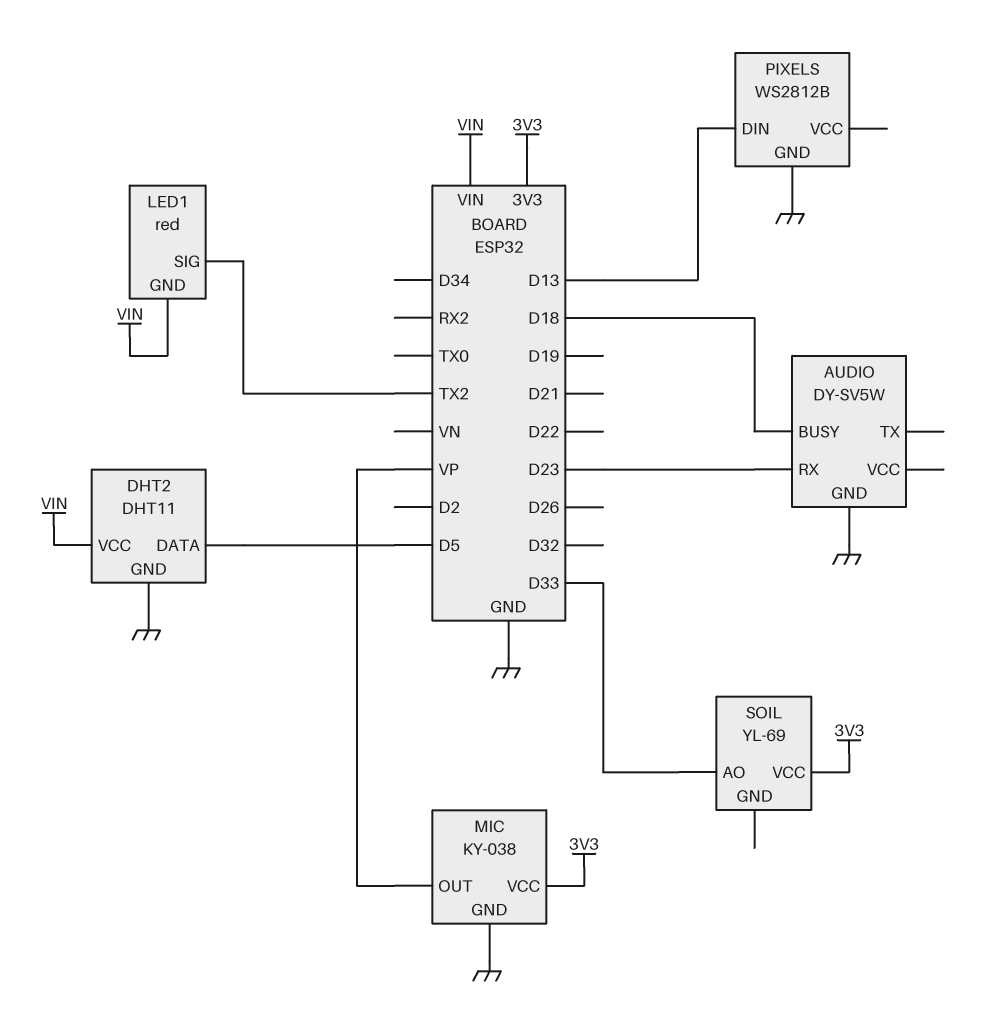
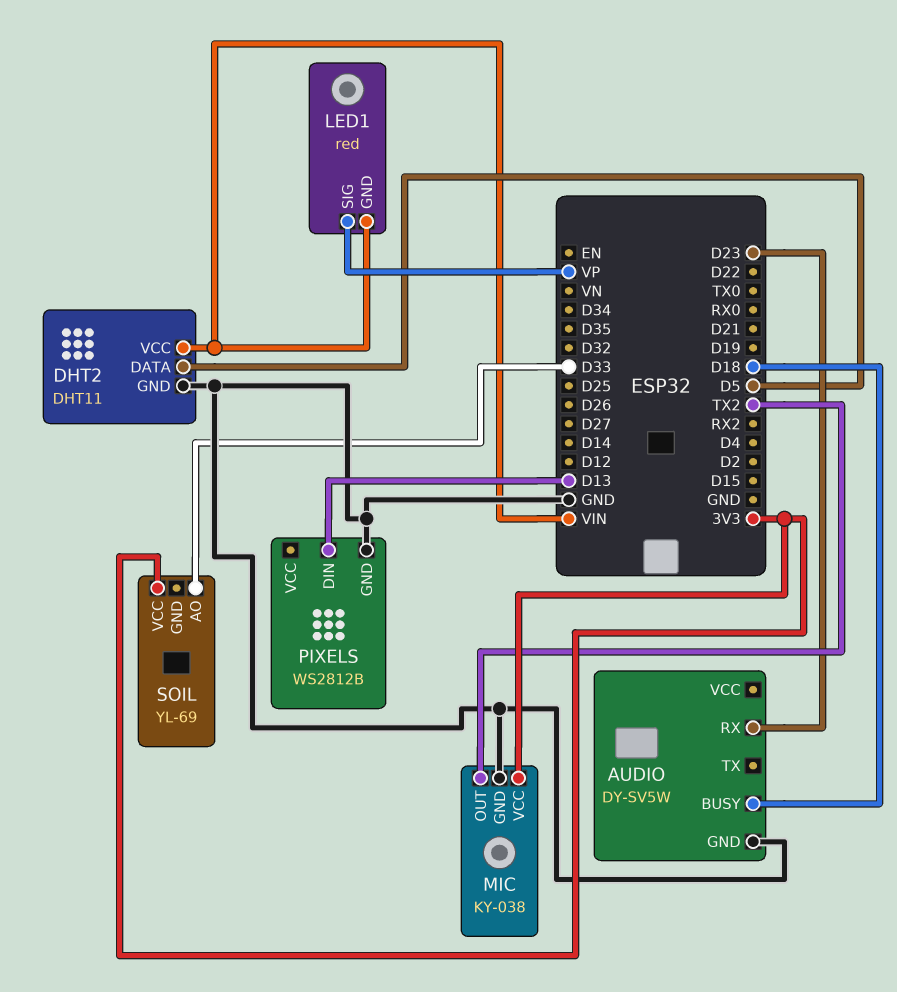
LED1 pin SIG: TX2 -> VP
MIC pin OUT: VP -> TX2

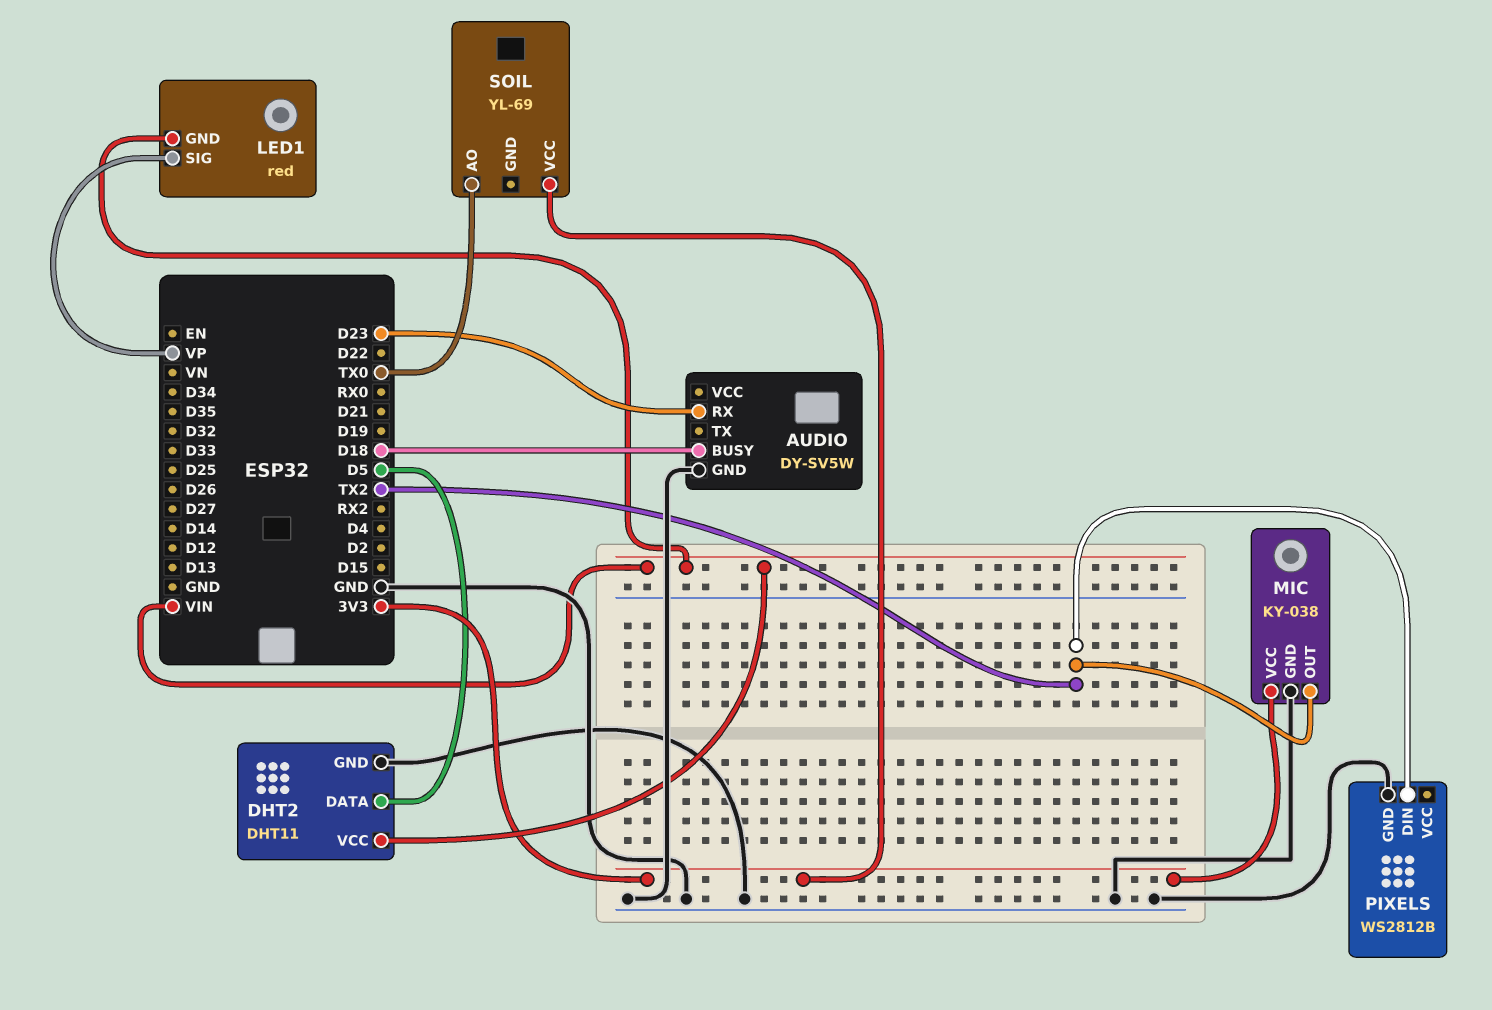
PIXELS pin DIN: D13 -> TX2
SOIL pin AO: D33 -> TX0

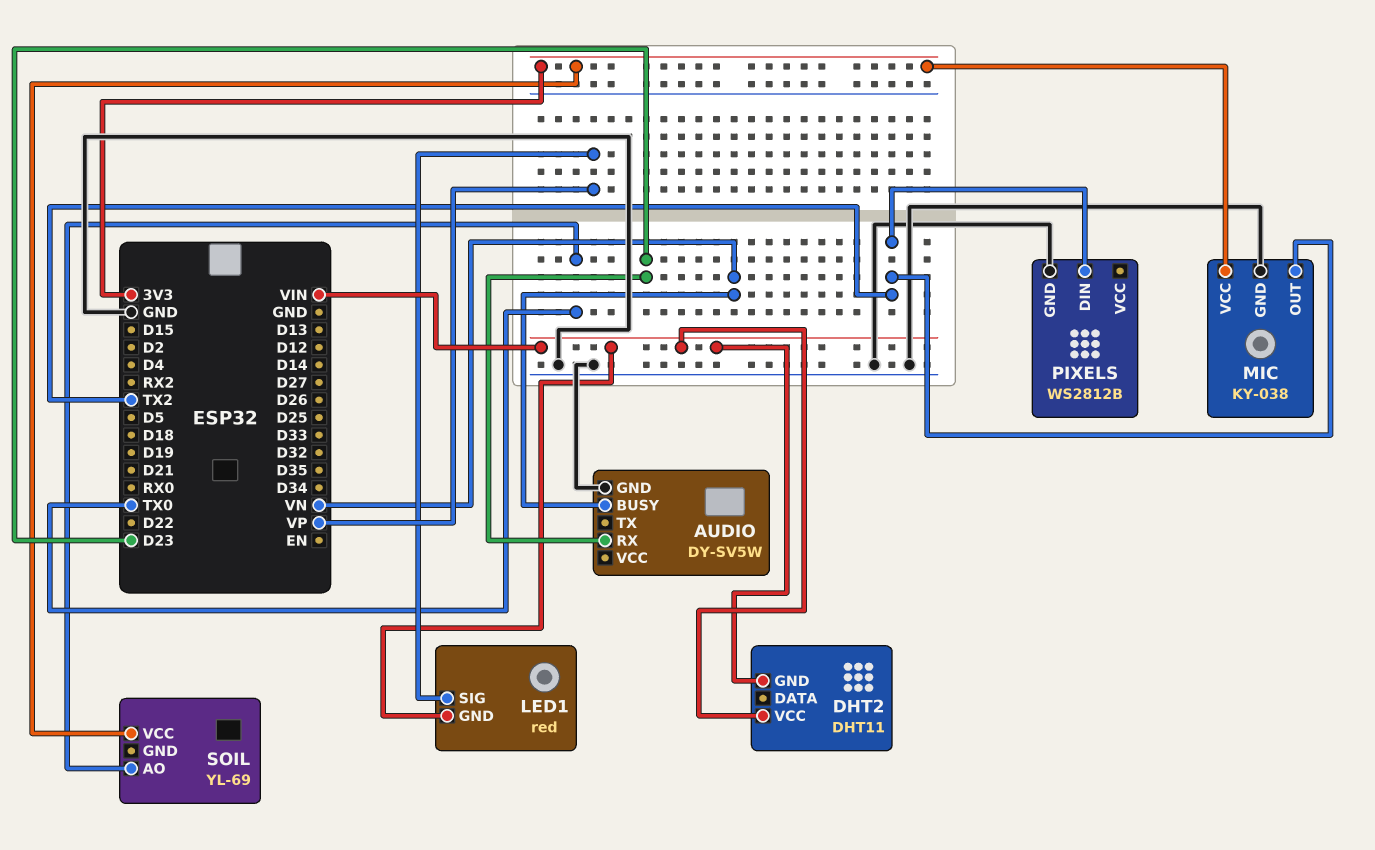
AUDIO pin BUSY: D18 -> VN
DHT2 pin DATA: D5 -> none
DHT2 pin GND: GND -> VIN

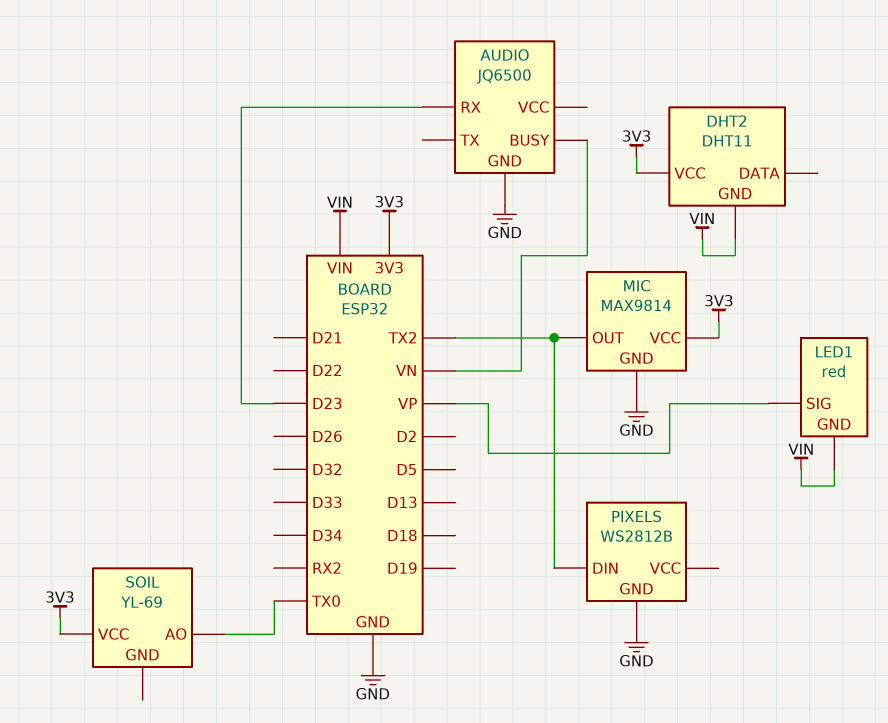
AUDIO: DY-SV5W -> JQ6500
DHT2 pin VCC: VIN -> 3V3
MIC: KY-038 -> MAX9814

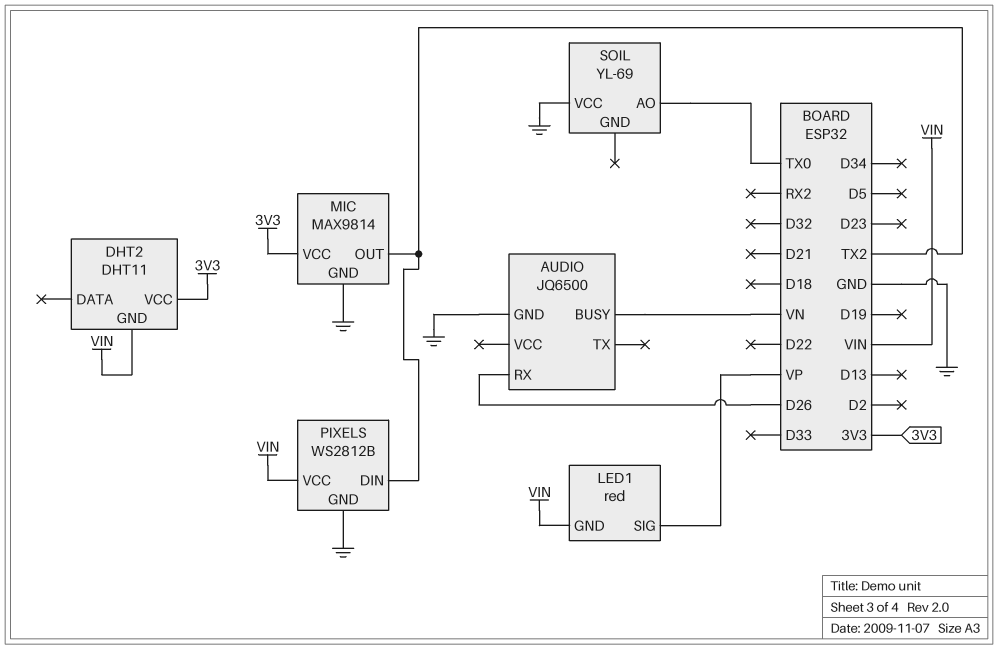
AUDIO pin RX: D23 -> D26
PIXELS pin VCC: none -> VIN
SOIL pin VCC: 3V3 -> GND

